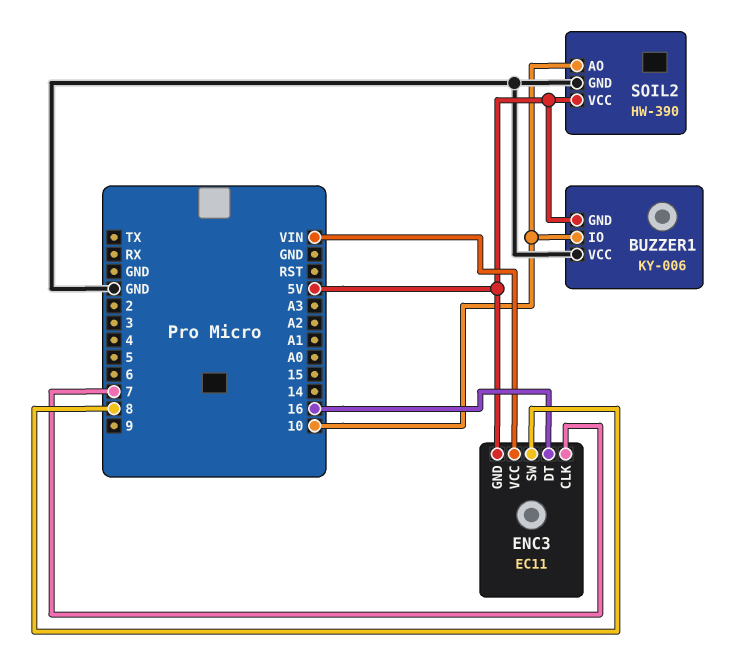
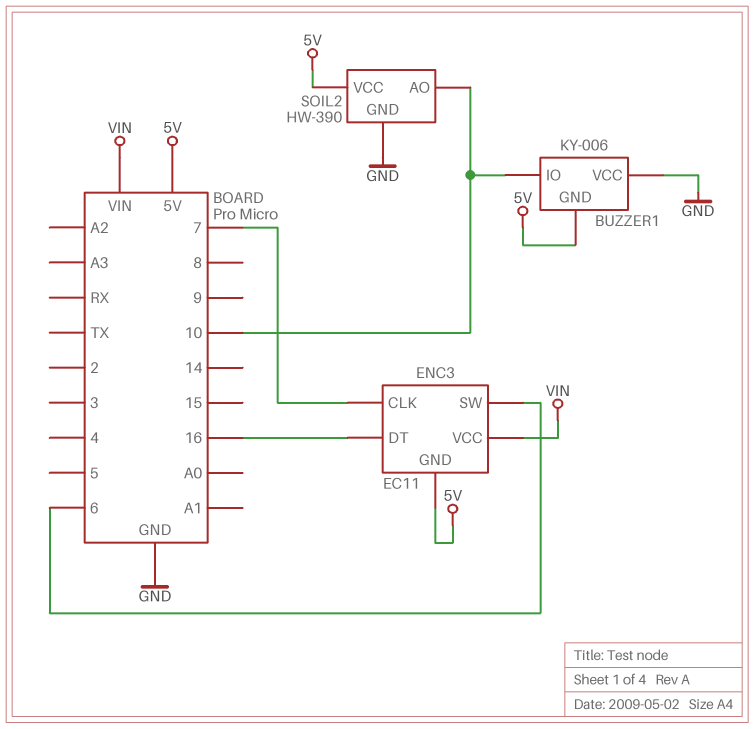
ENC3 pin SW: 8 -> 6

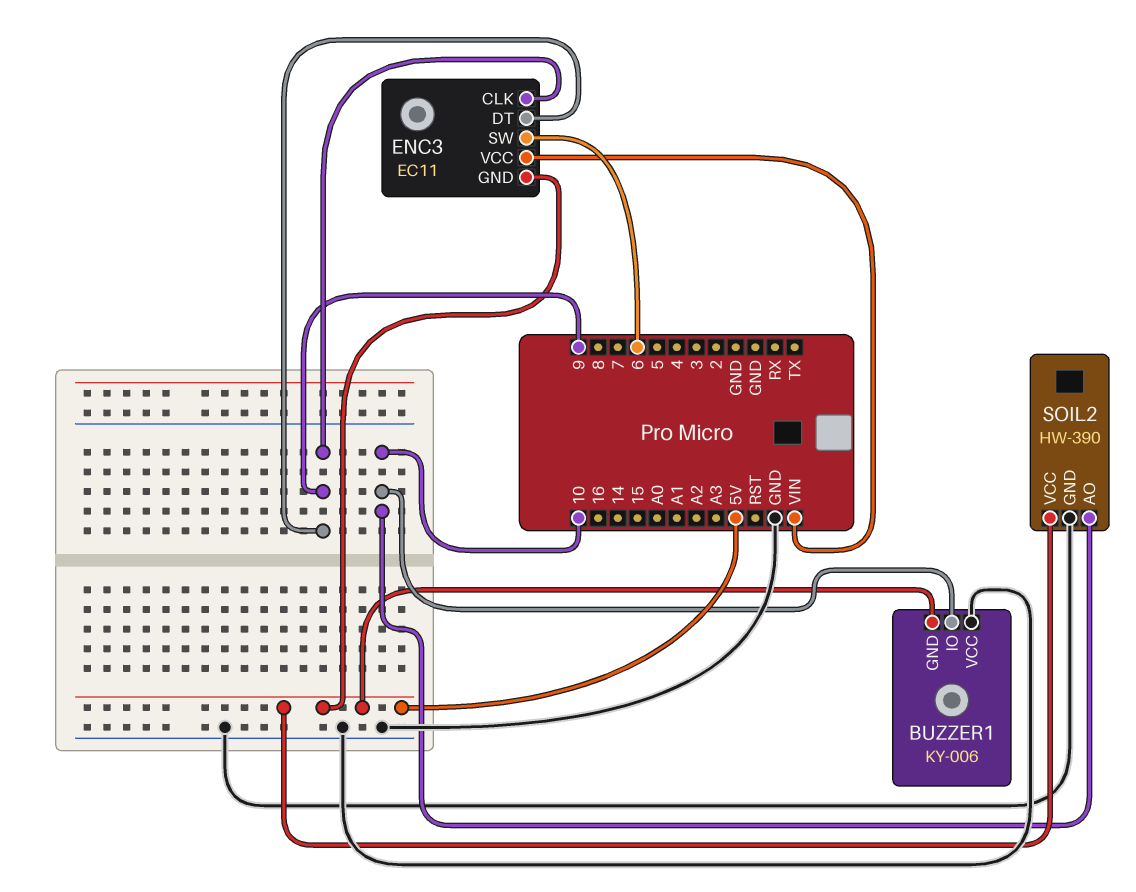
ENC3 pin CLK: 7 -> 9
ENC3 pin DT: 16 -> 9

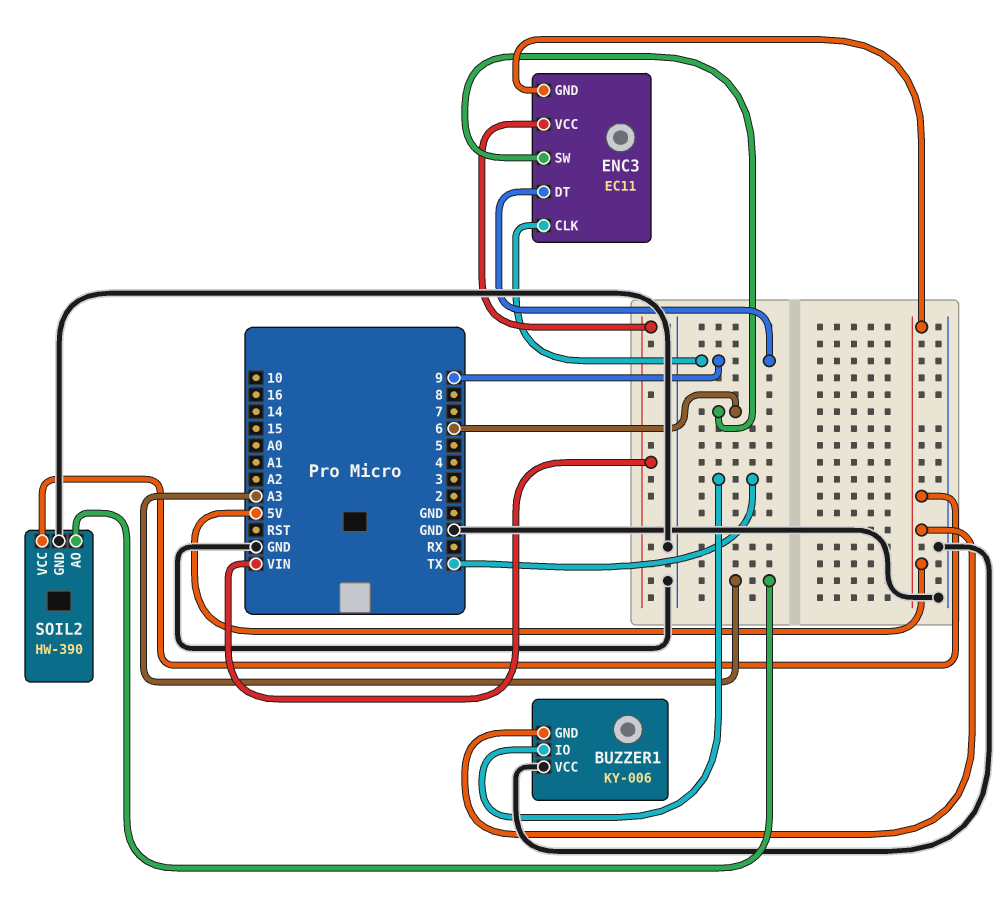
BUZZER1 pin IO: 10 -> TX
SOIL2 pin AO: 10 -> A3

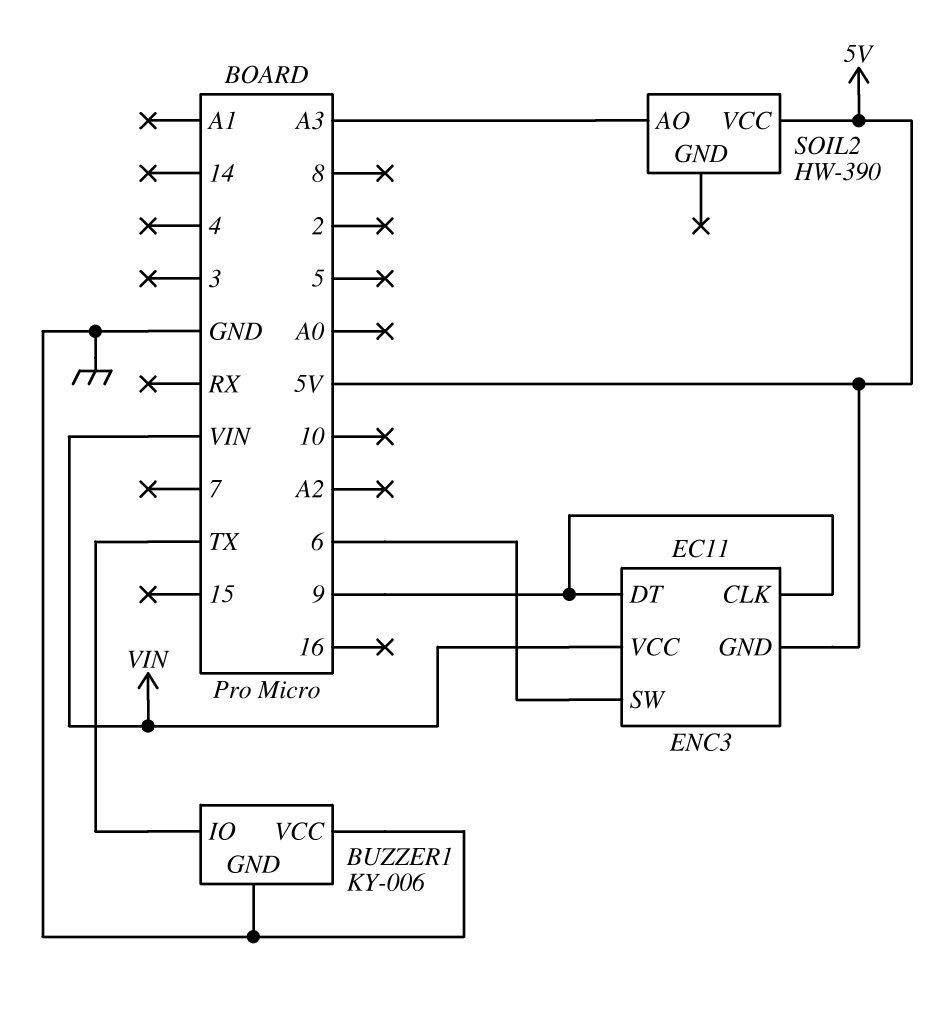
BUZZER1 pin GND: 5V -> GND
SOIL2 pin GND: GND -> none

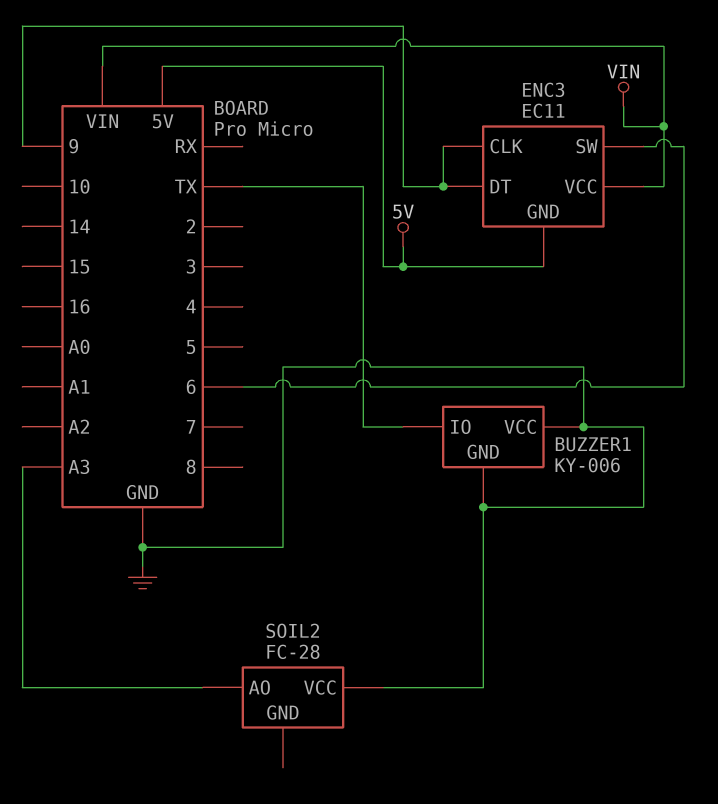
SOIL2: HW-390 -> FC-28
SOIL2 pin VCC: 5V -> GND

